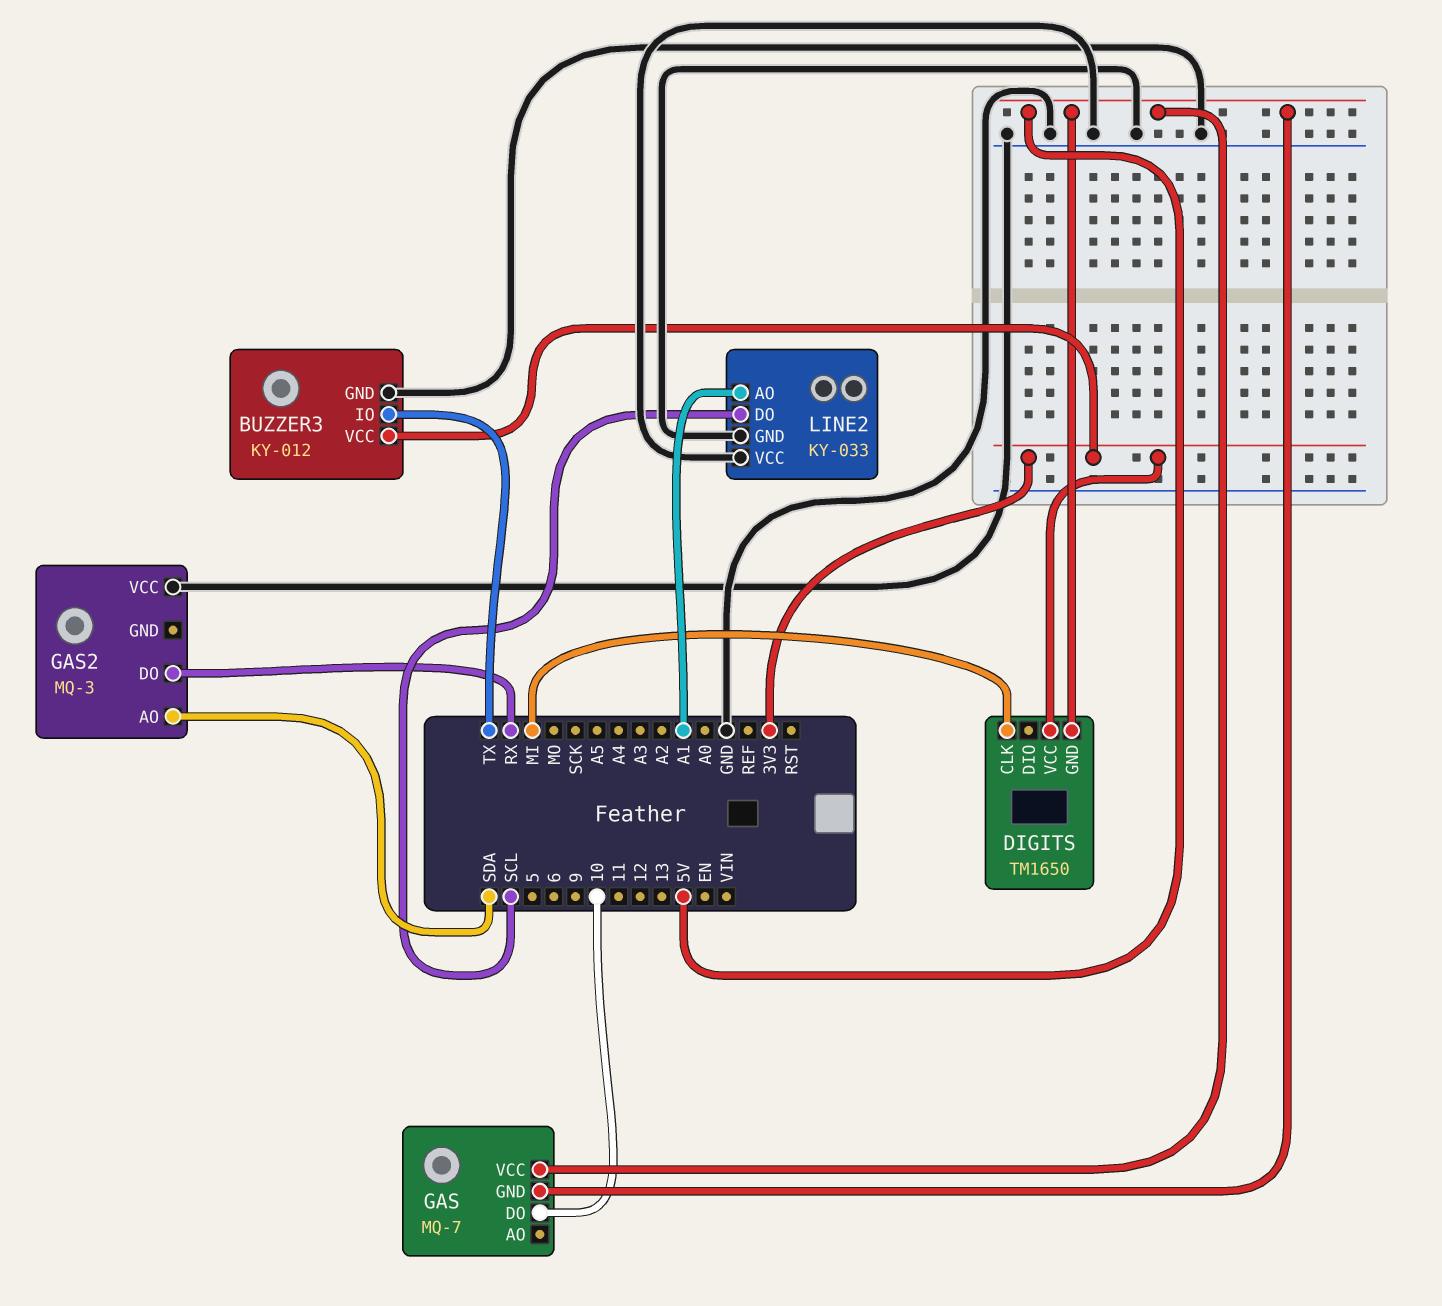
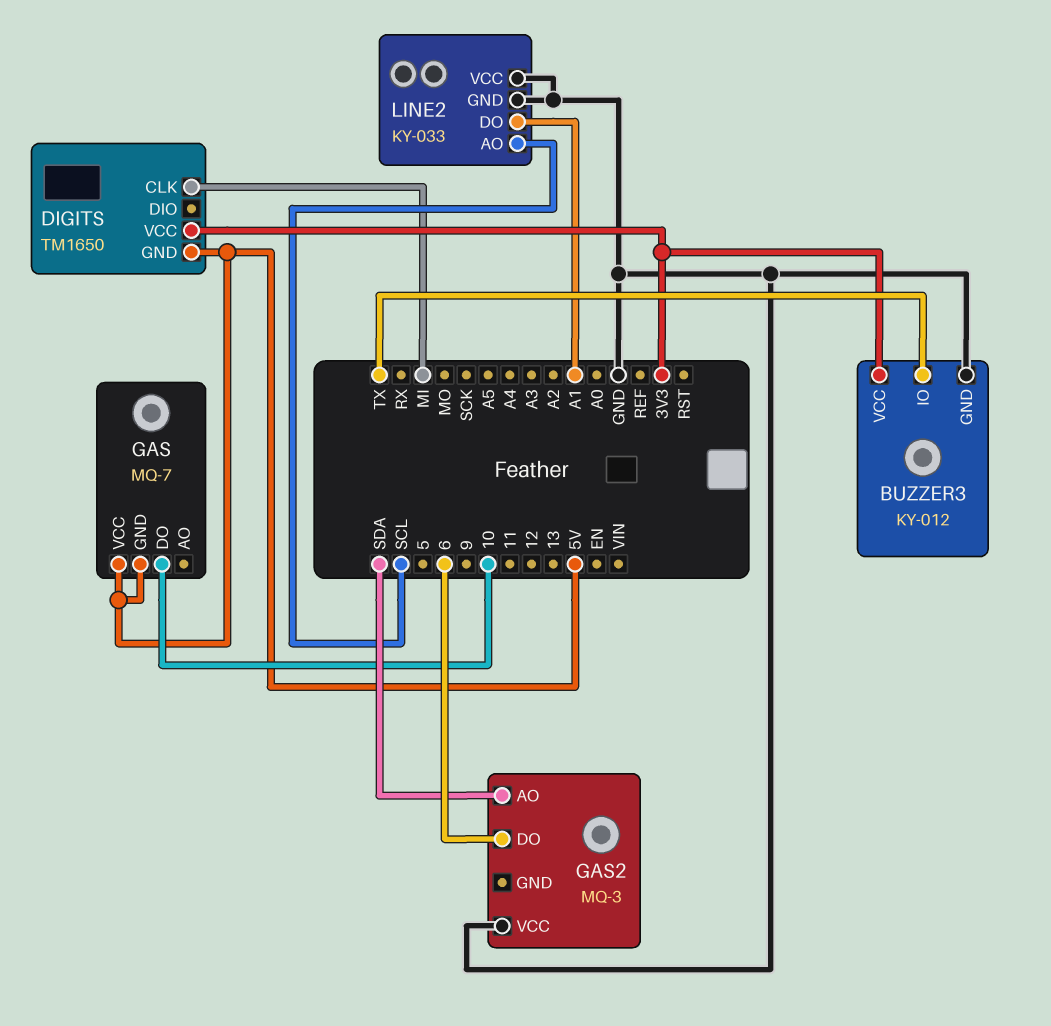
GAS2 pin DO: RX -> 6
LINE2 pin AO: A1 -> SCL
LINE2 pin DO: SCL -> A1

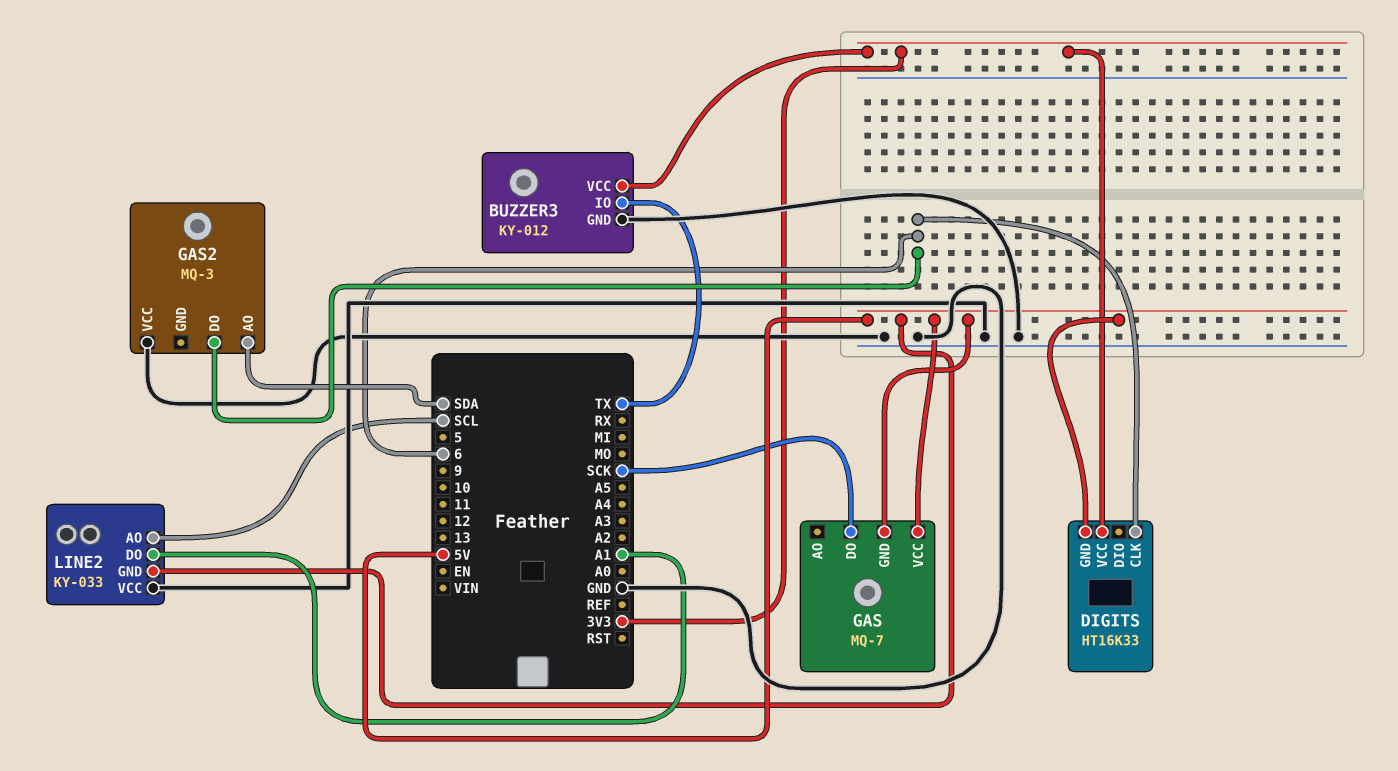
DIGITS: TM1650 -> HT16K33
DIGITS pin CLK: MI -> 6
GAS pin DO: 10 -> SCK
LINE2 pin GND: GND -> 5V

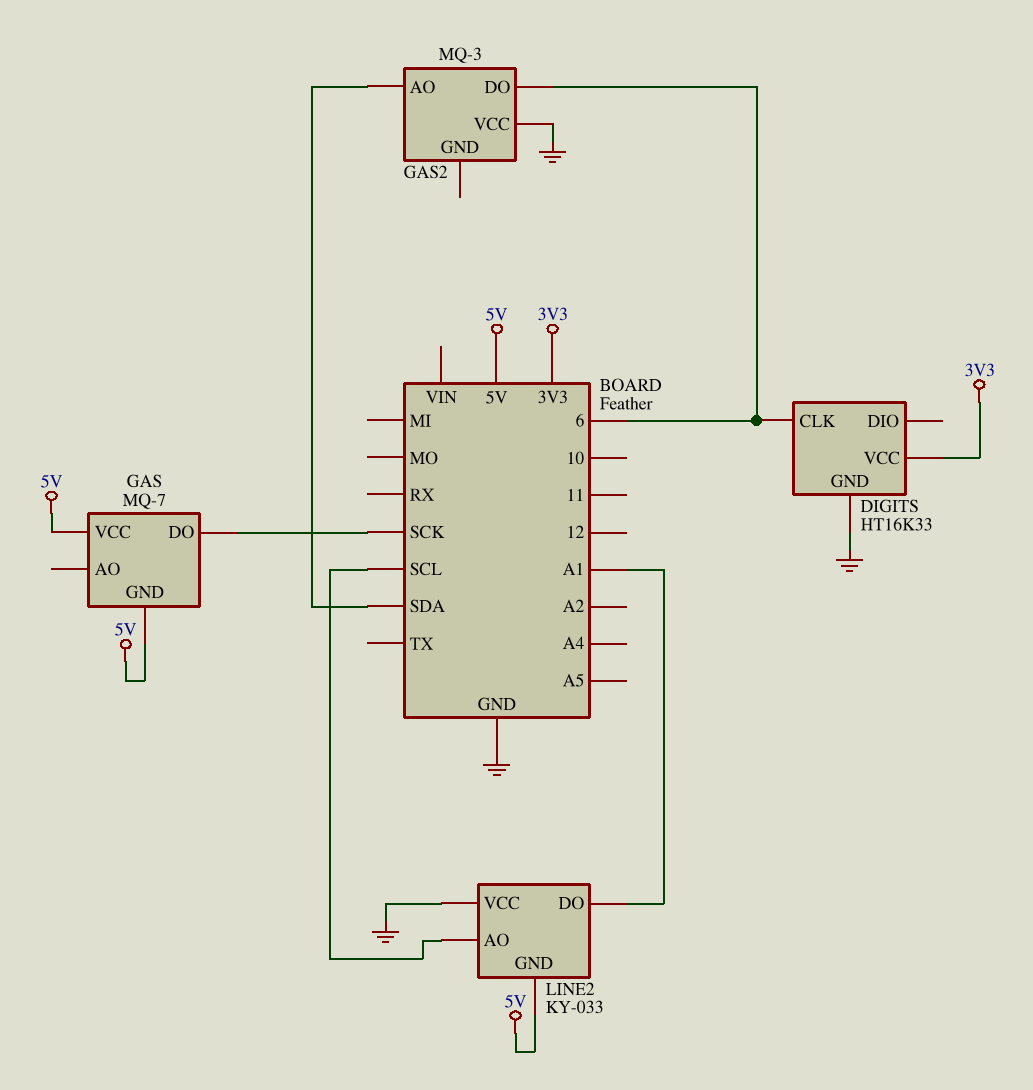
BUZZER3: KY-012 -> none
BUZZER3 pin GND: GND -> none
BUZZER3 pin IO: TX -> none
BUZZER3 pin VCC: 3V3 -> none
DIGITS pin GND: 5V -> GND

